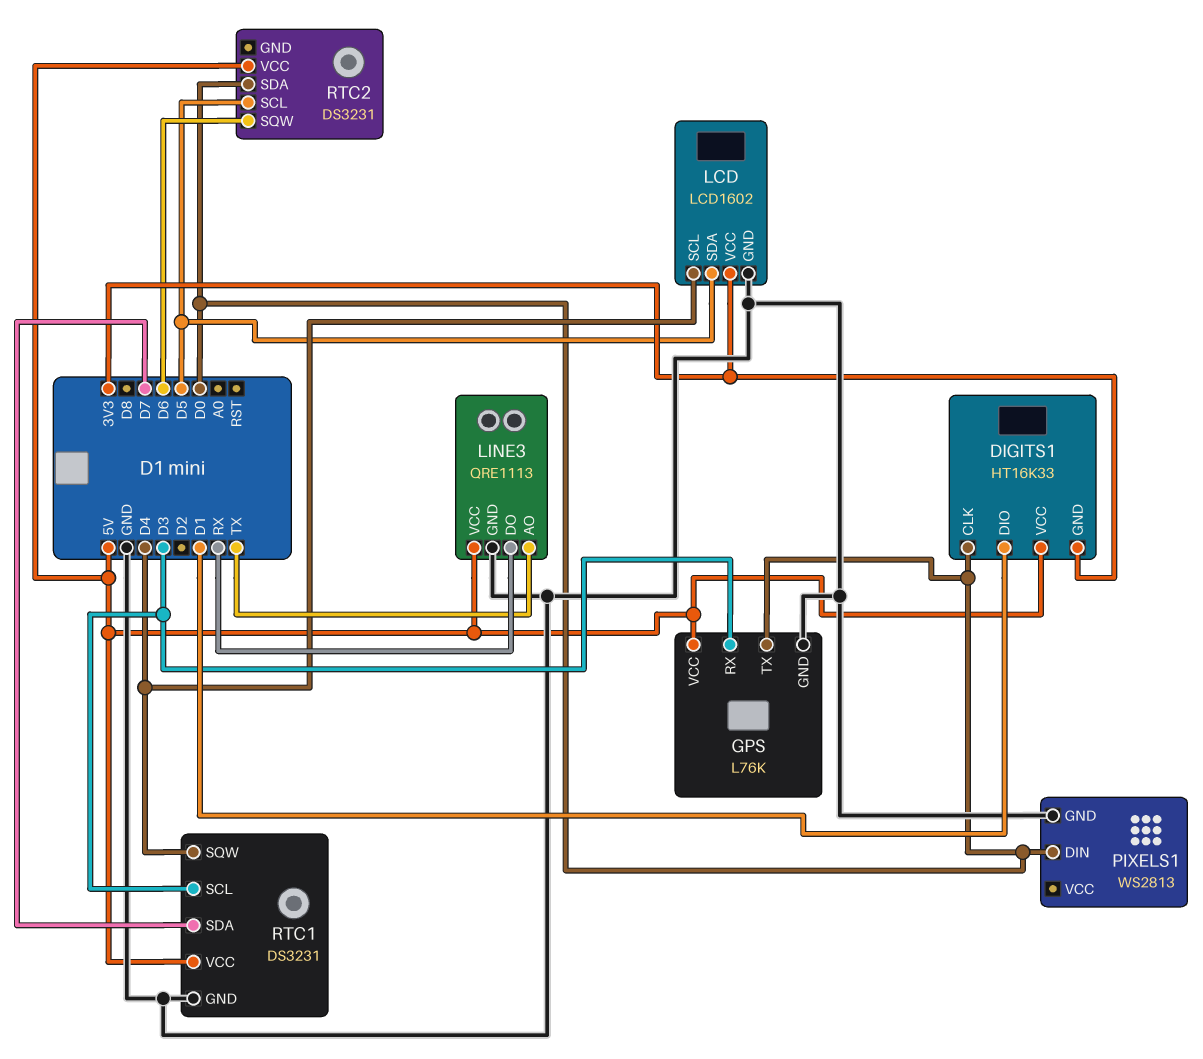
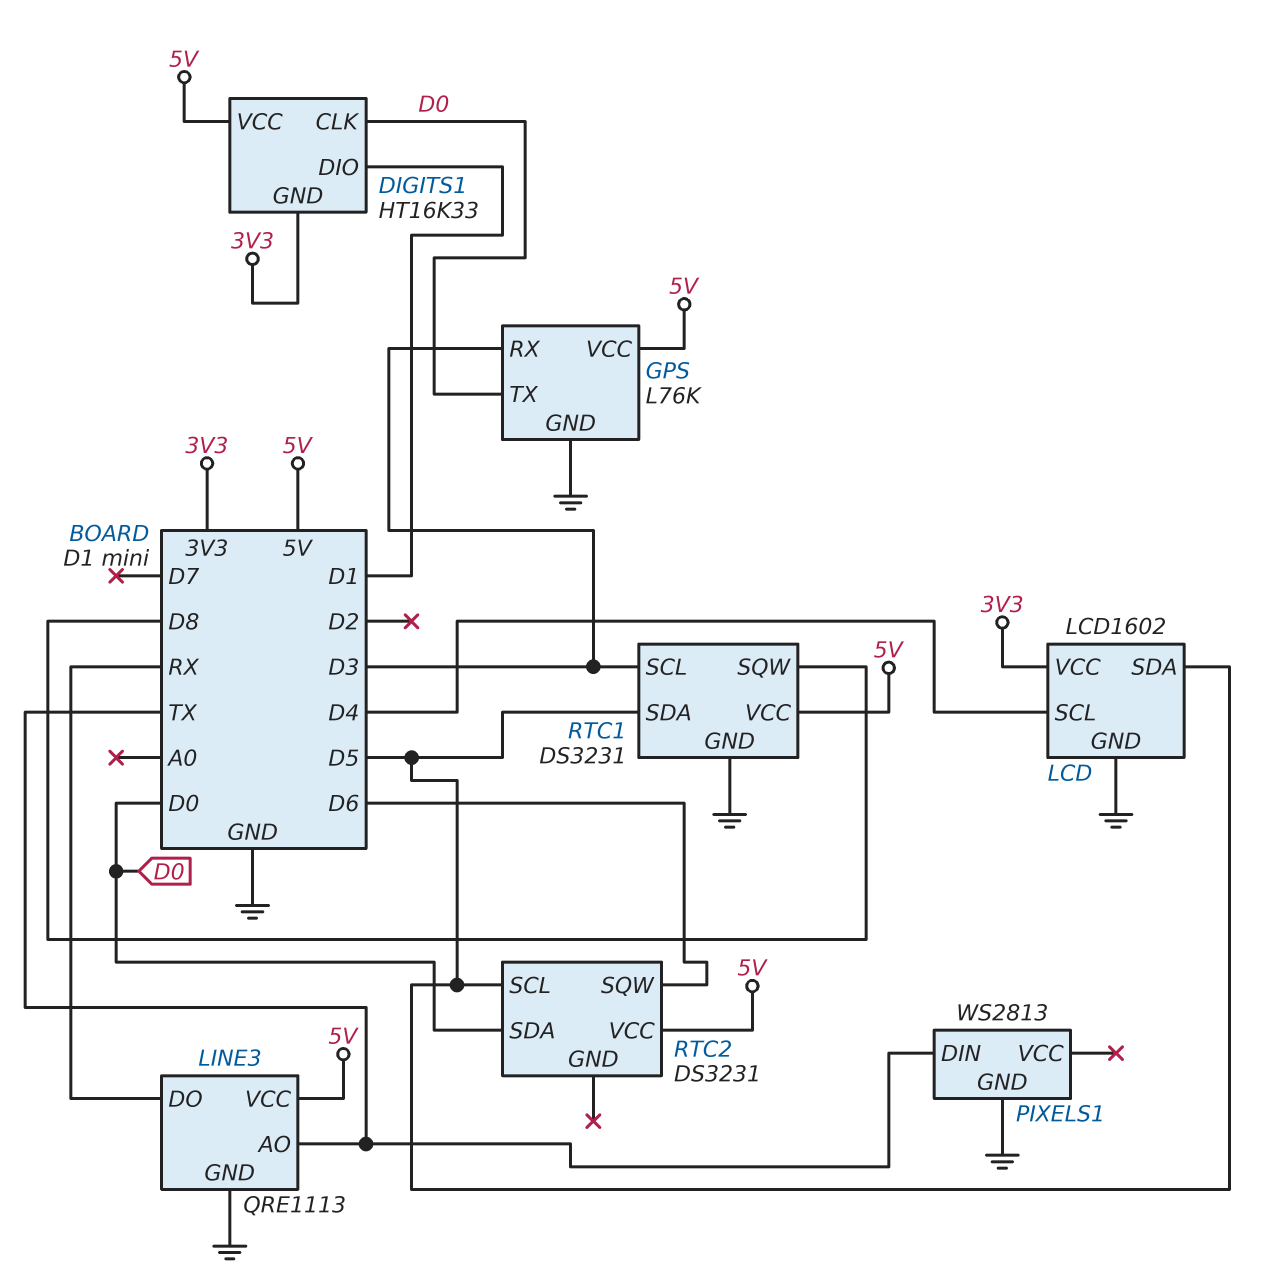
PIXELS1 pin DIN: D0 -> TX
RTC1 pin SDA: D7 -> D5
RTC1 pin SQW: D4 -> D8

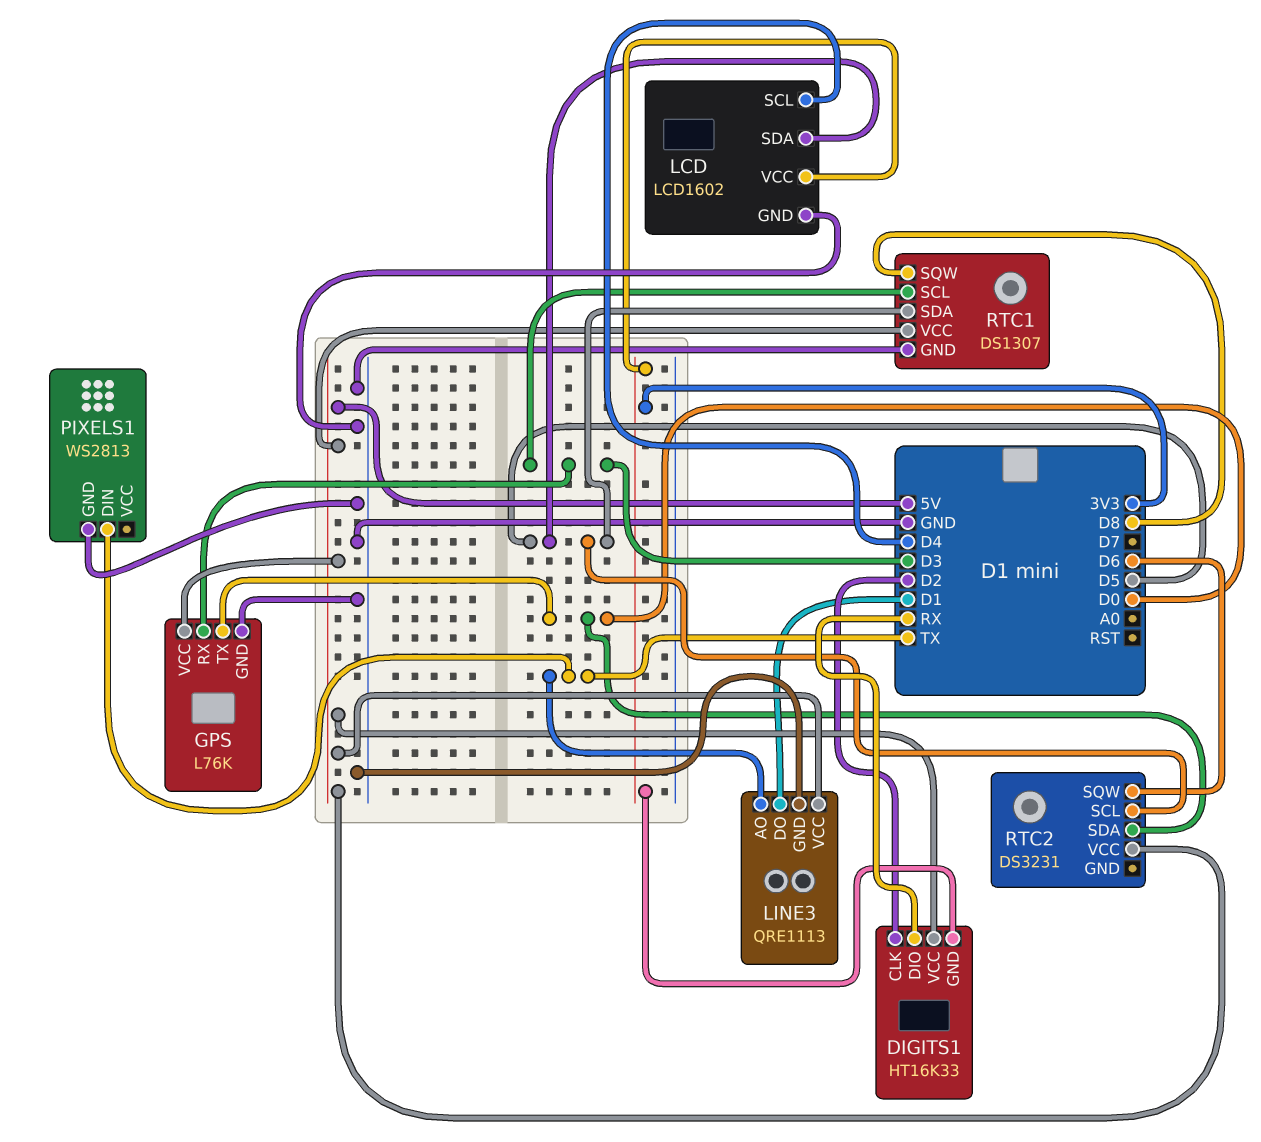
DIGITS1 pin CLK: D0 -> D2
DIGITS1 pin DIO: D1 -> RX
LINE3 pin DO: RX -> D1
RTC1: DS3231 -> DS1307

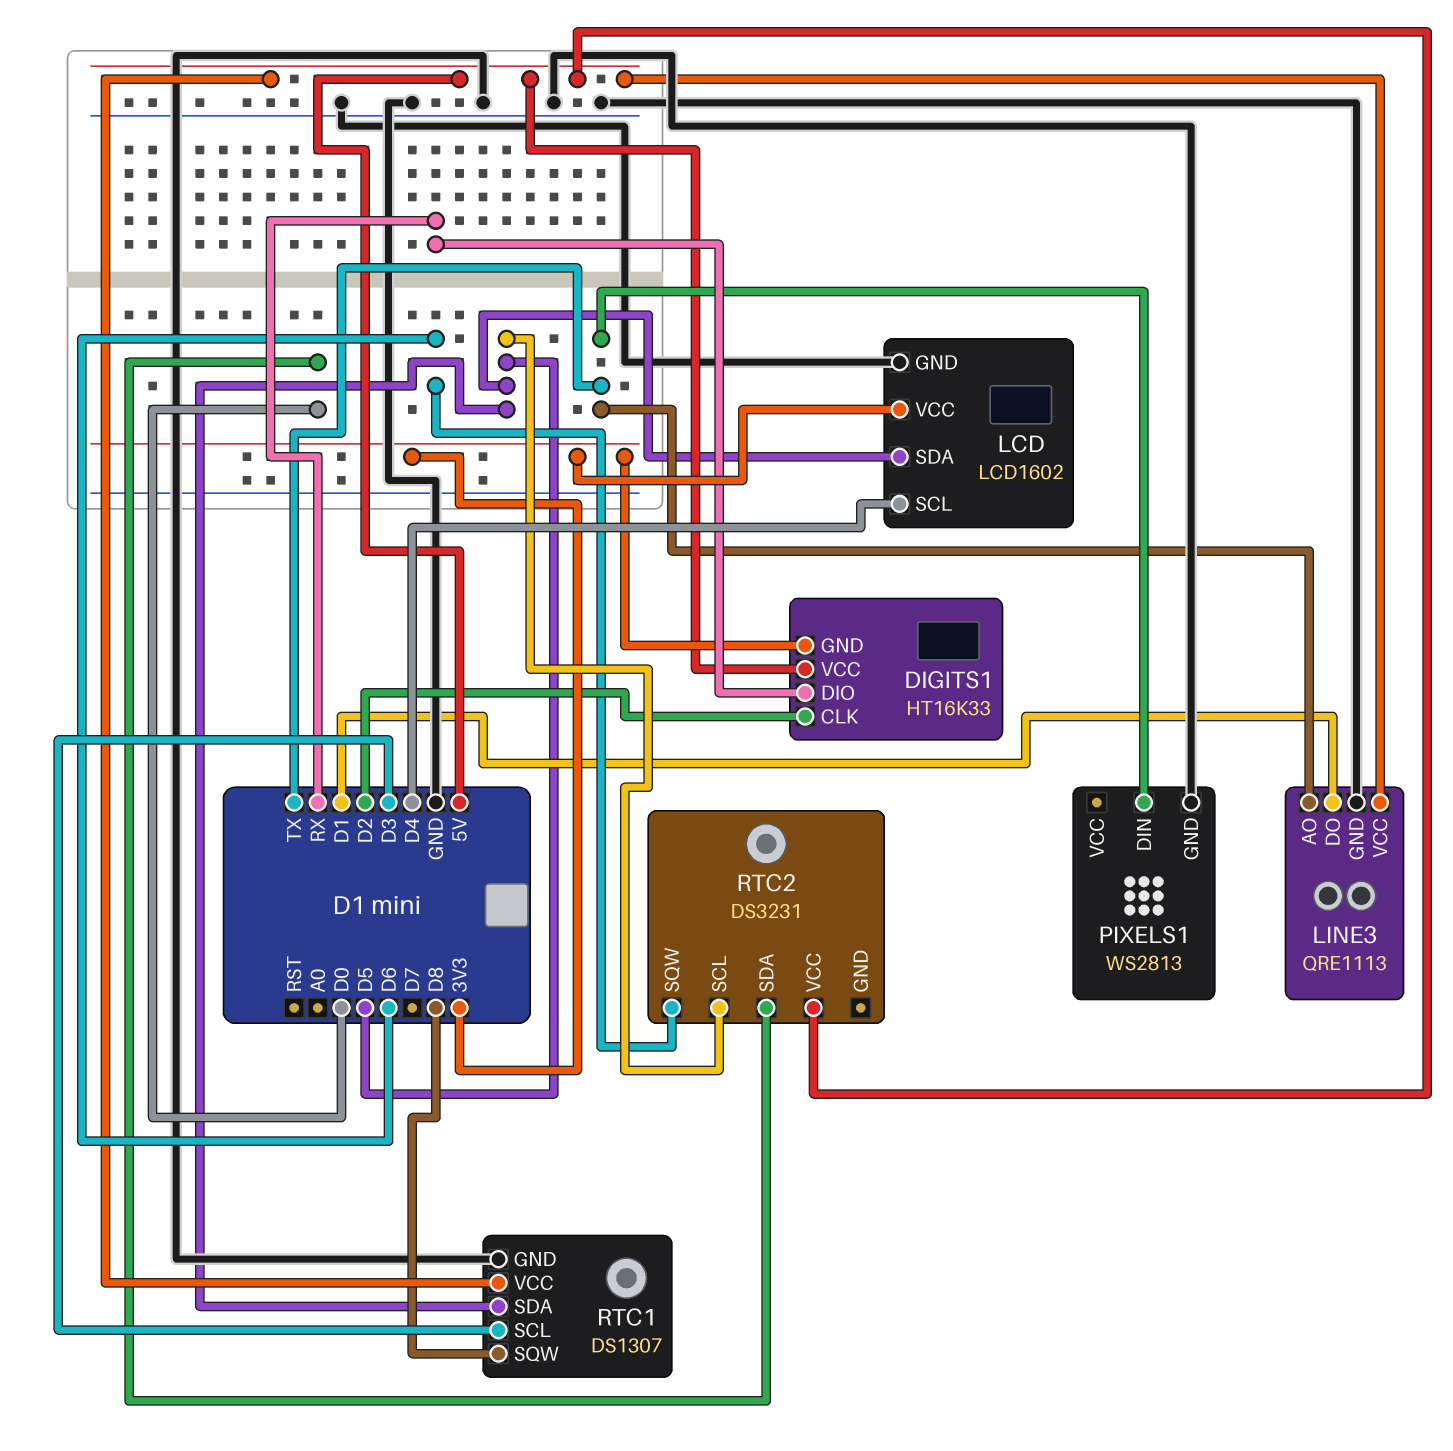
GPS: L76K -> none
GPS pin GND: GND -> none
GPS pin RX: D3 -> none
GPS pin TX: D0 -> none
GPS pin VCC: 5V -> none

